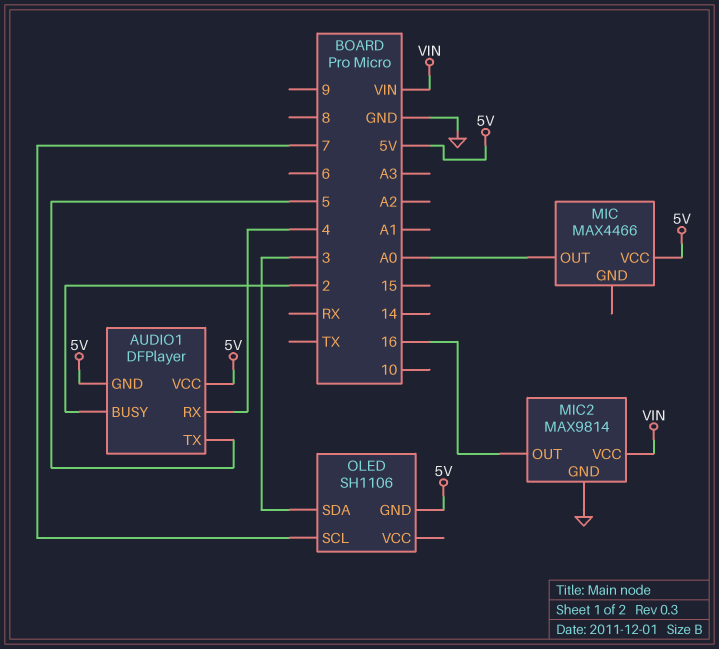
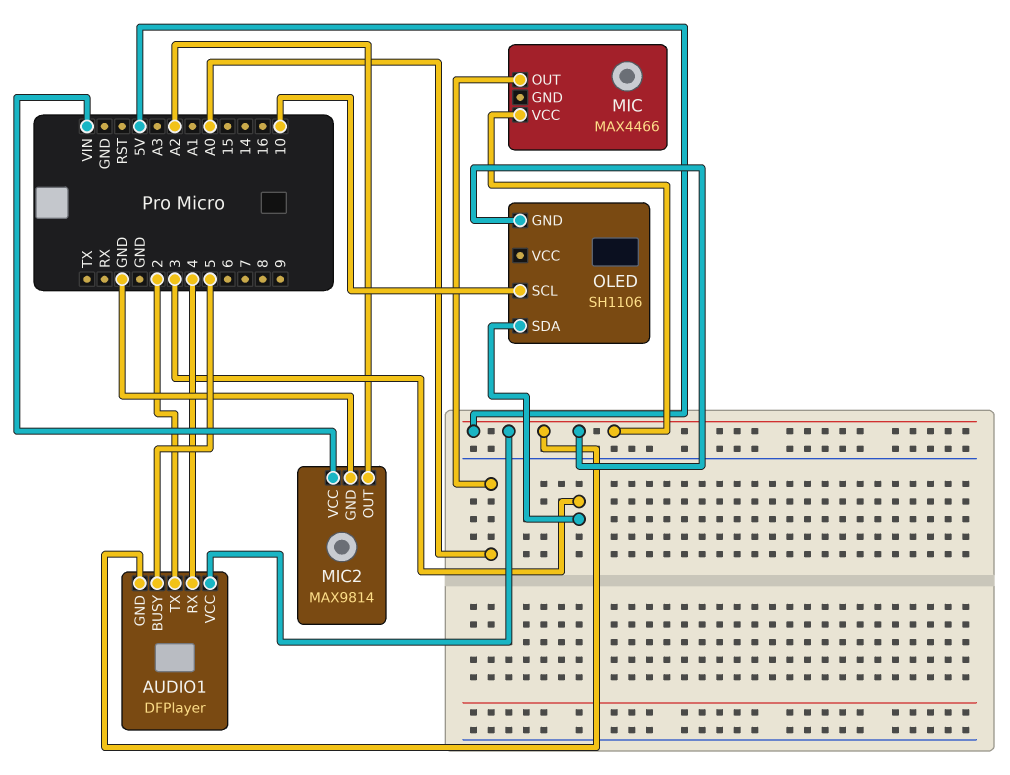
AUDIO1 pin BUSY: 2 -> 5
AUDIO1 pin TX: 5 -> 2
MIC2 pin OUT: 16 -> A2
OLED pin SCL: 7 -> 10

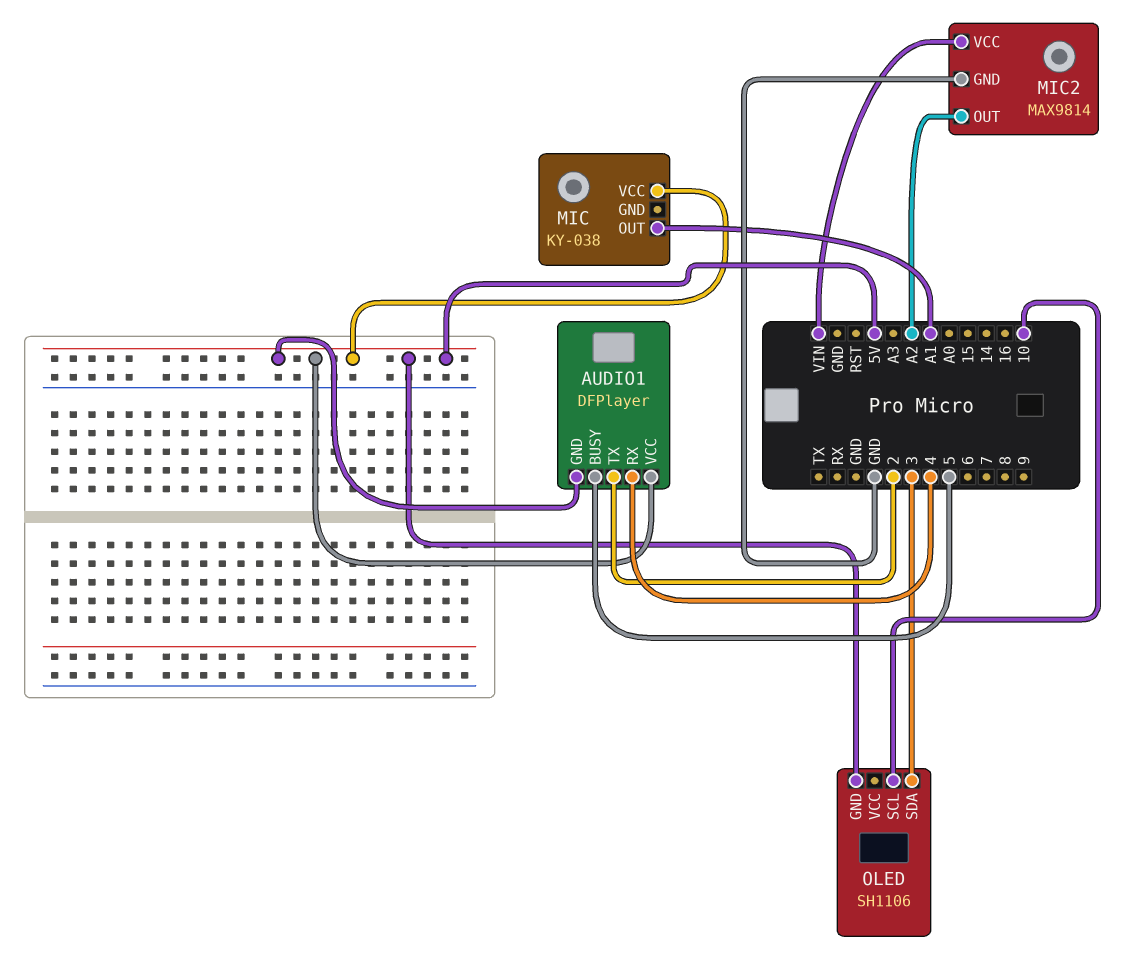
MIC: MAX4466 -> KY-038
MIC pin OUT: A0 -> A1

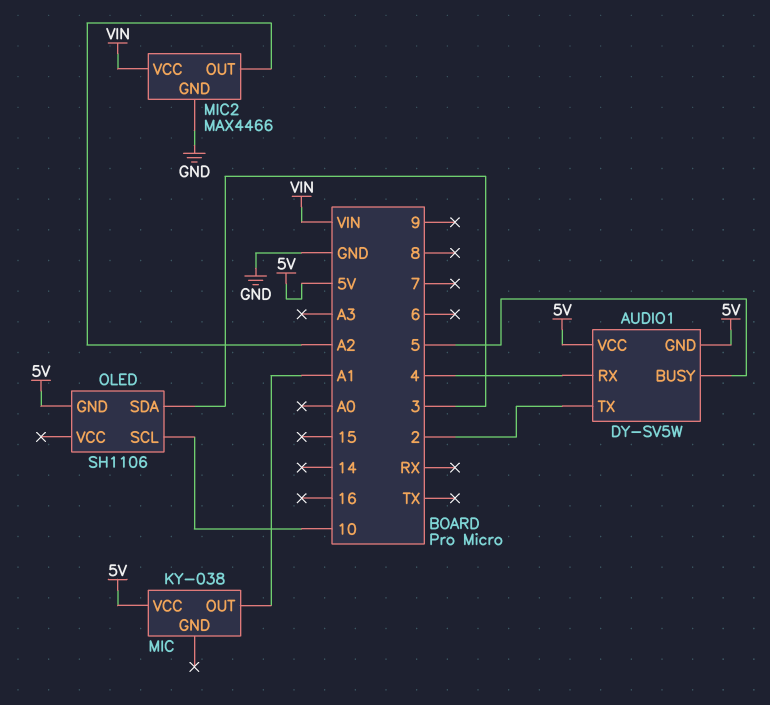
AUDIO1: DFPlayer -> DY-SV5W
MIC2: MAX9814 -> MAX4466

